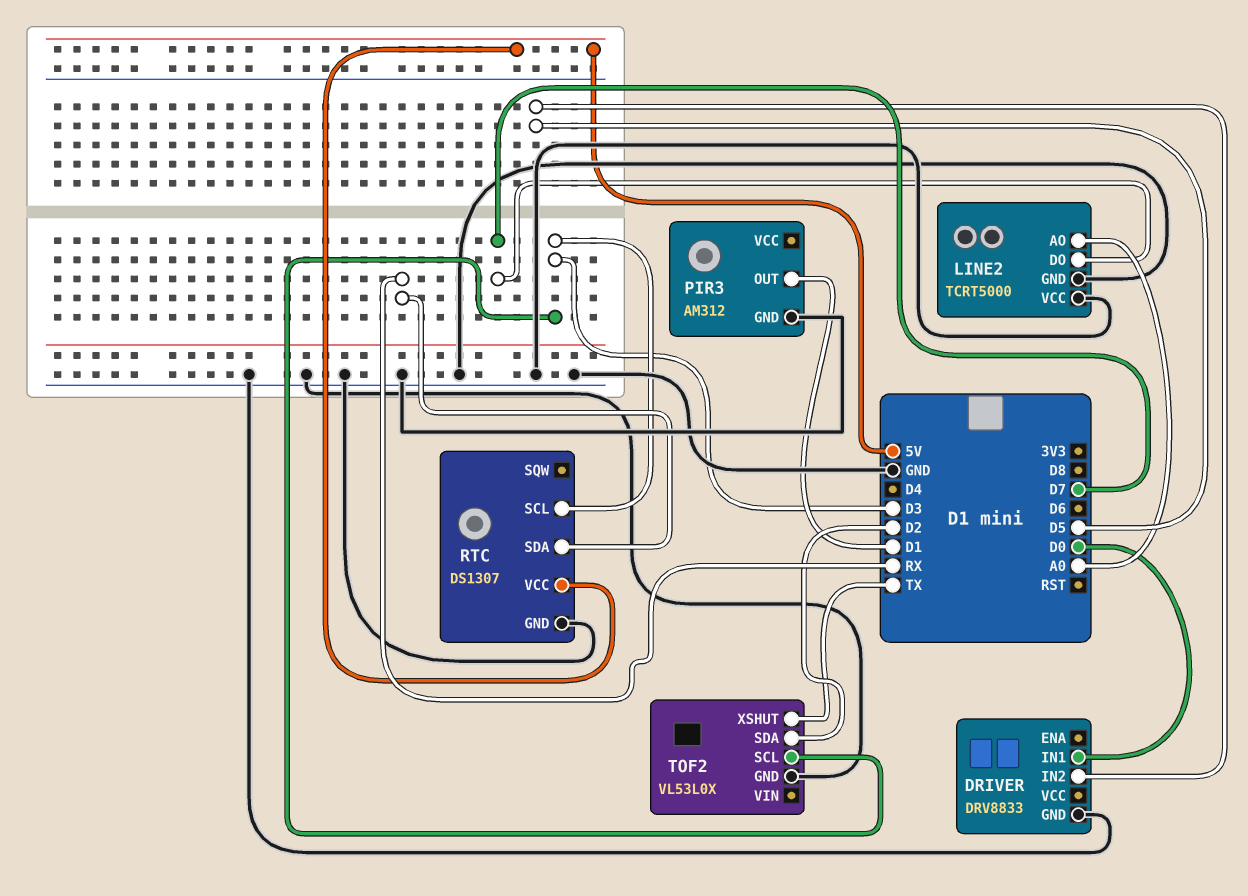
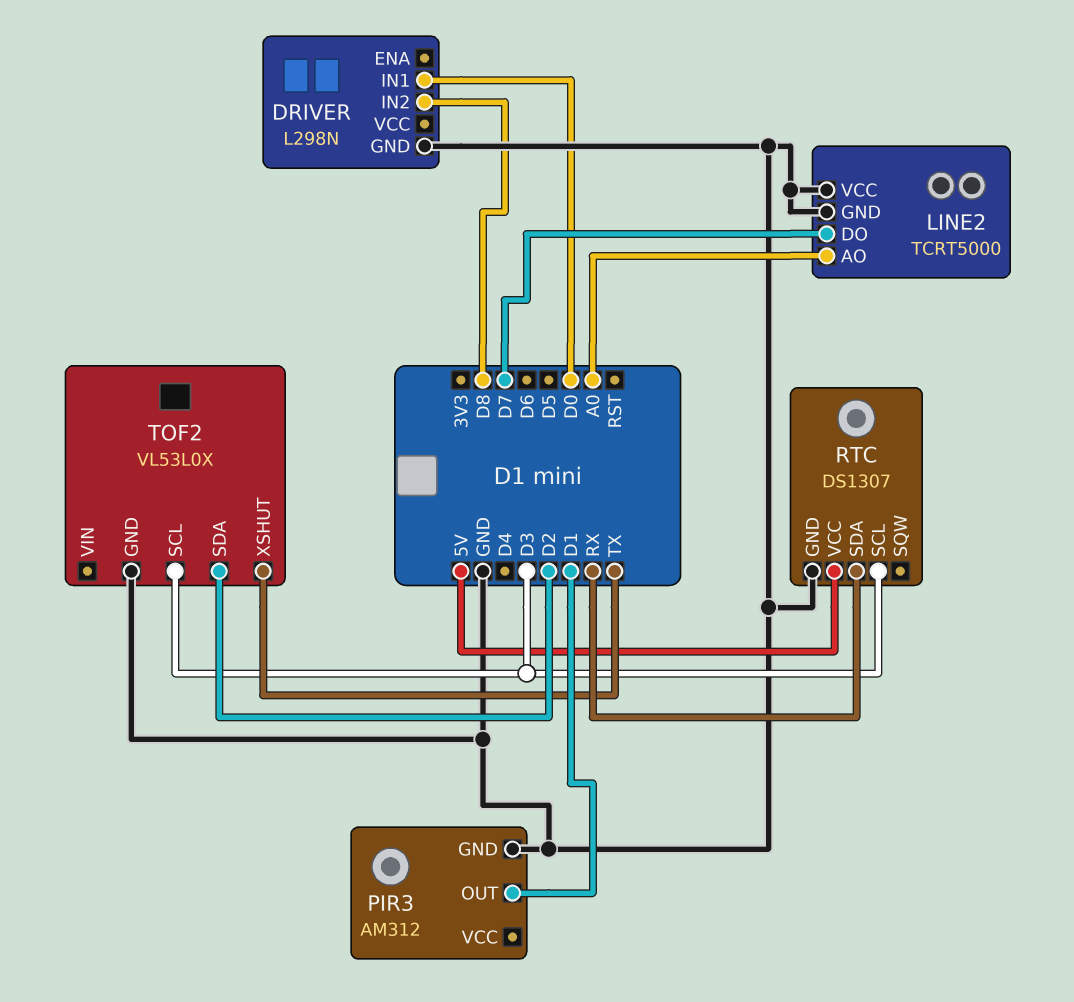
DRIVER: DRV8833 -> L298N
DRIVER pin IN2: D5 -> D8

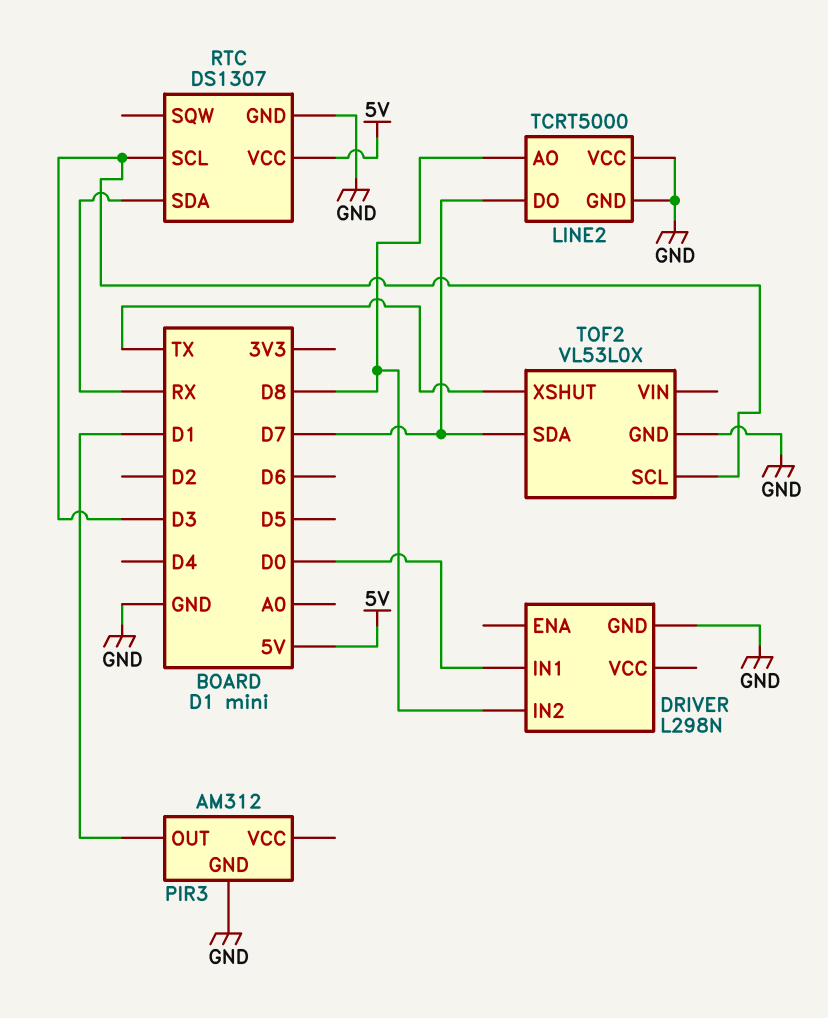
LINE2 pin AO: A0 -> D8
TOF2 pin SDA: D2 -> D7

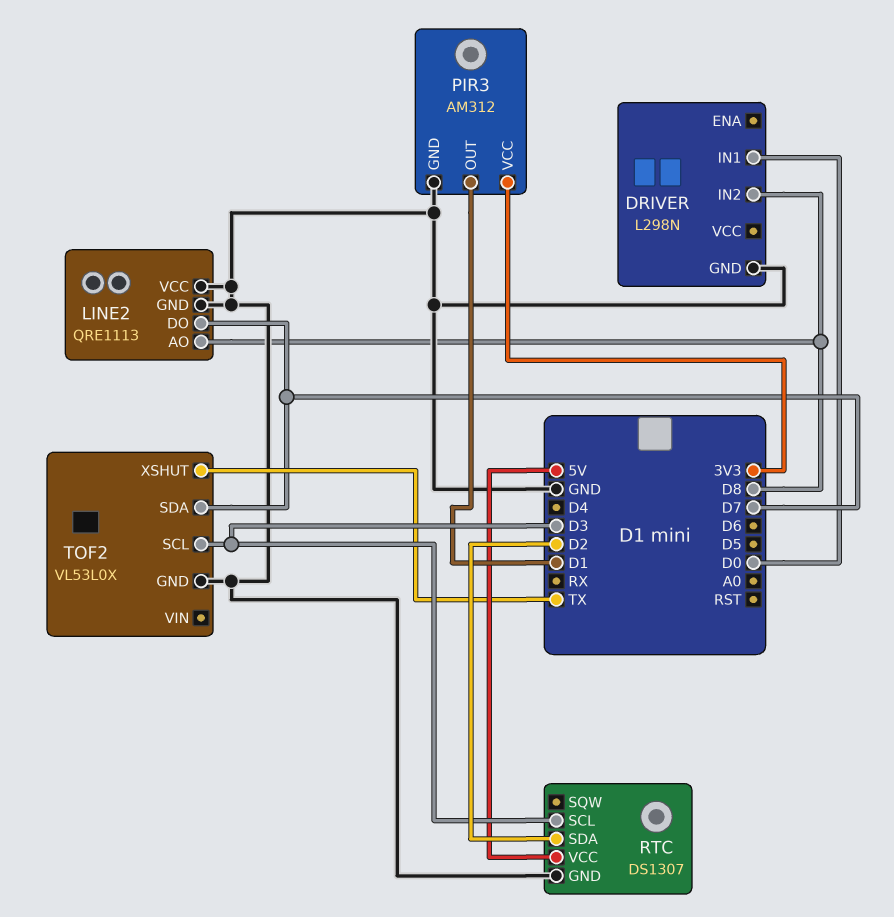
LINE2: TCRT5000 -> QRE1113
PIR3 pin VCC: none -> 3V3
RTC pin SDA: RX -> D2

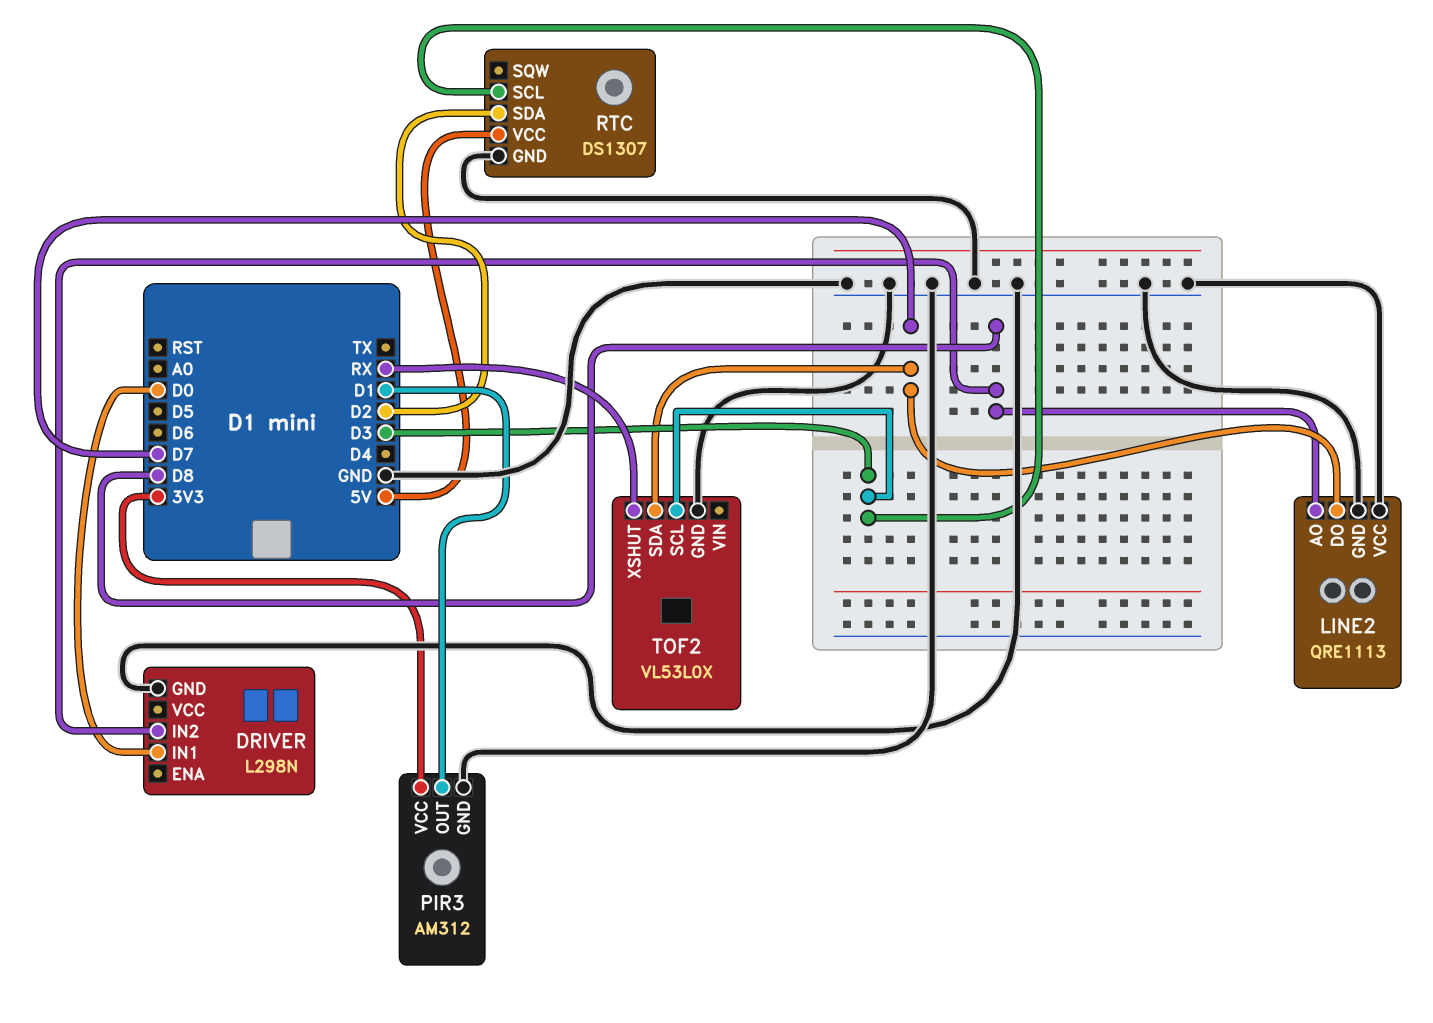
TOF2 pin XSHUT: TX -> RX

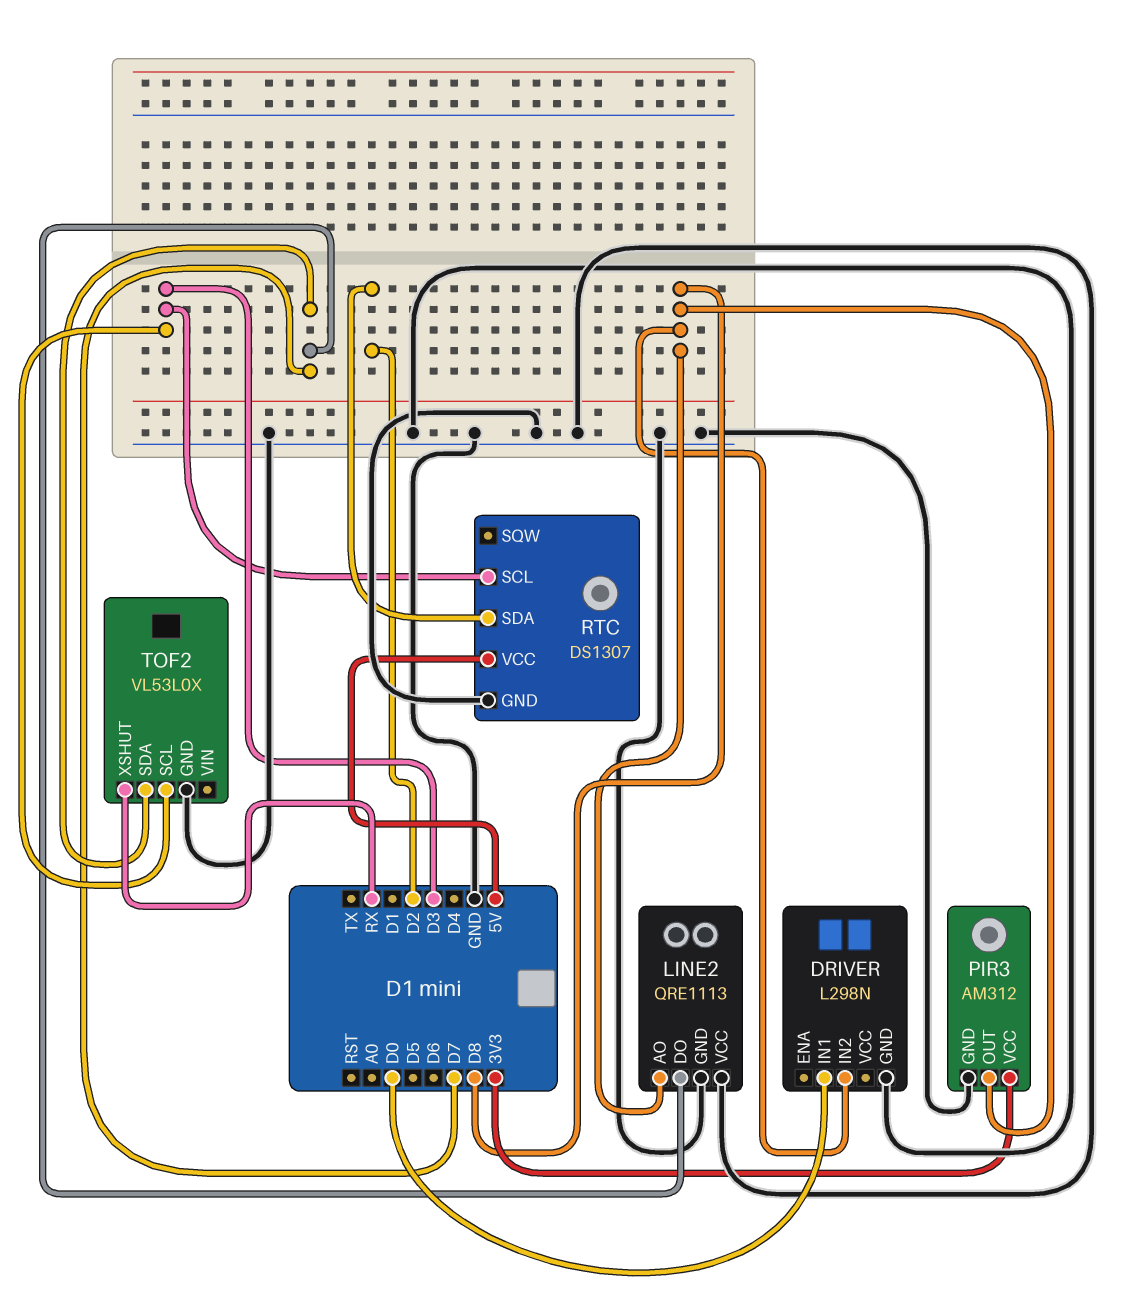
PIR3 pin OUT: D1 -> D8

